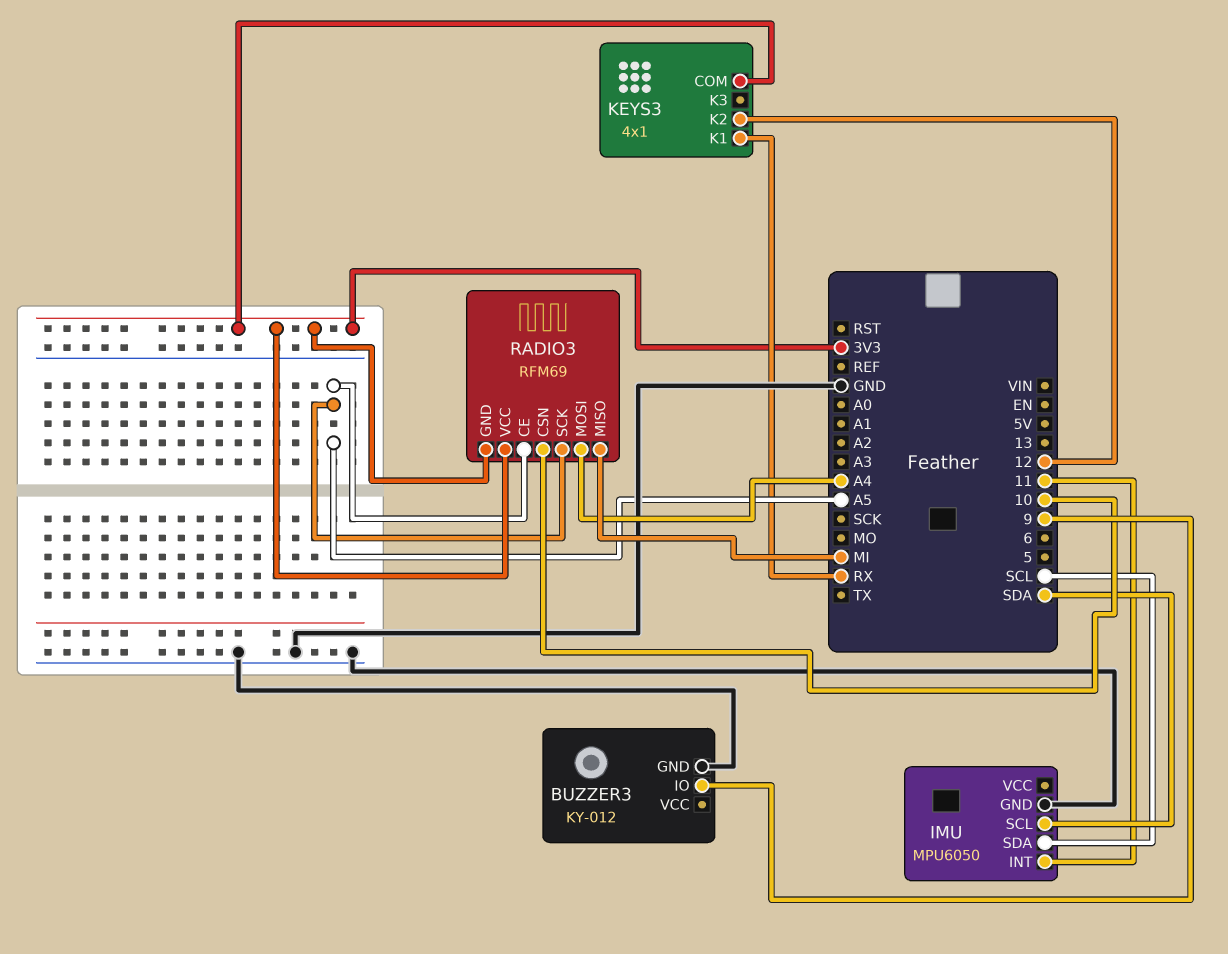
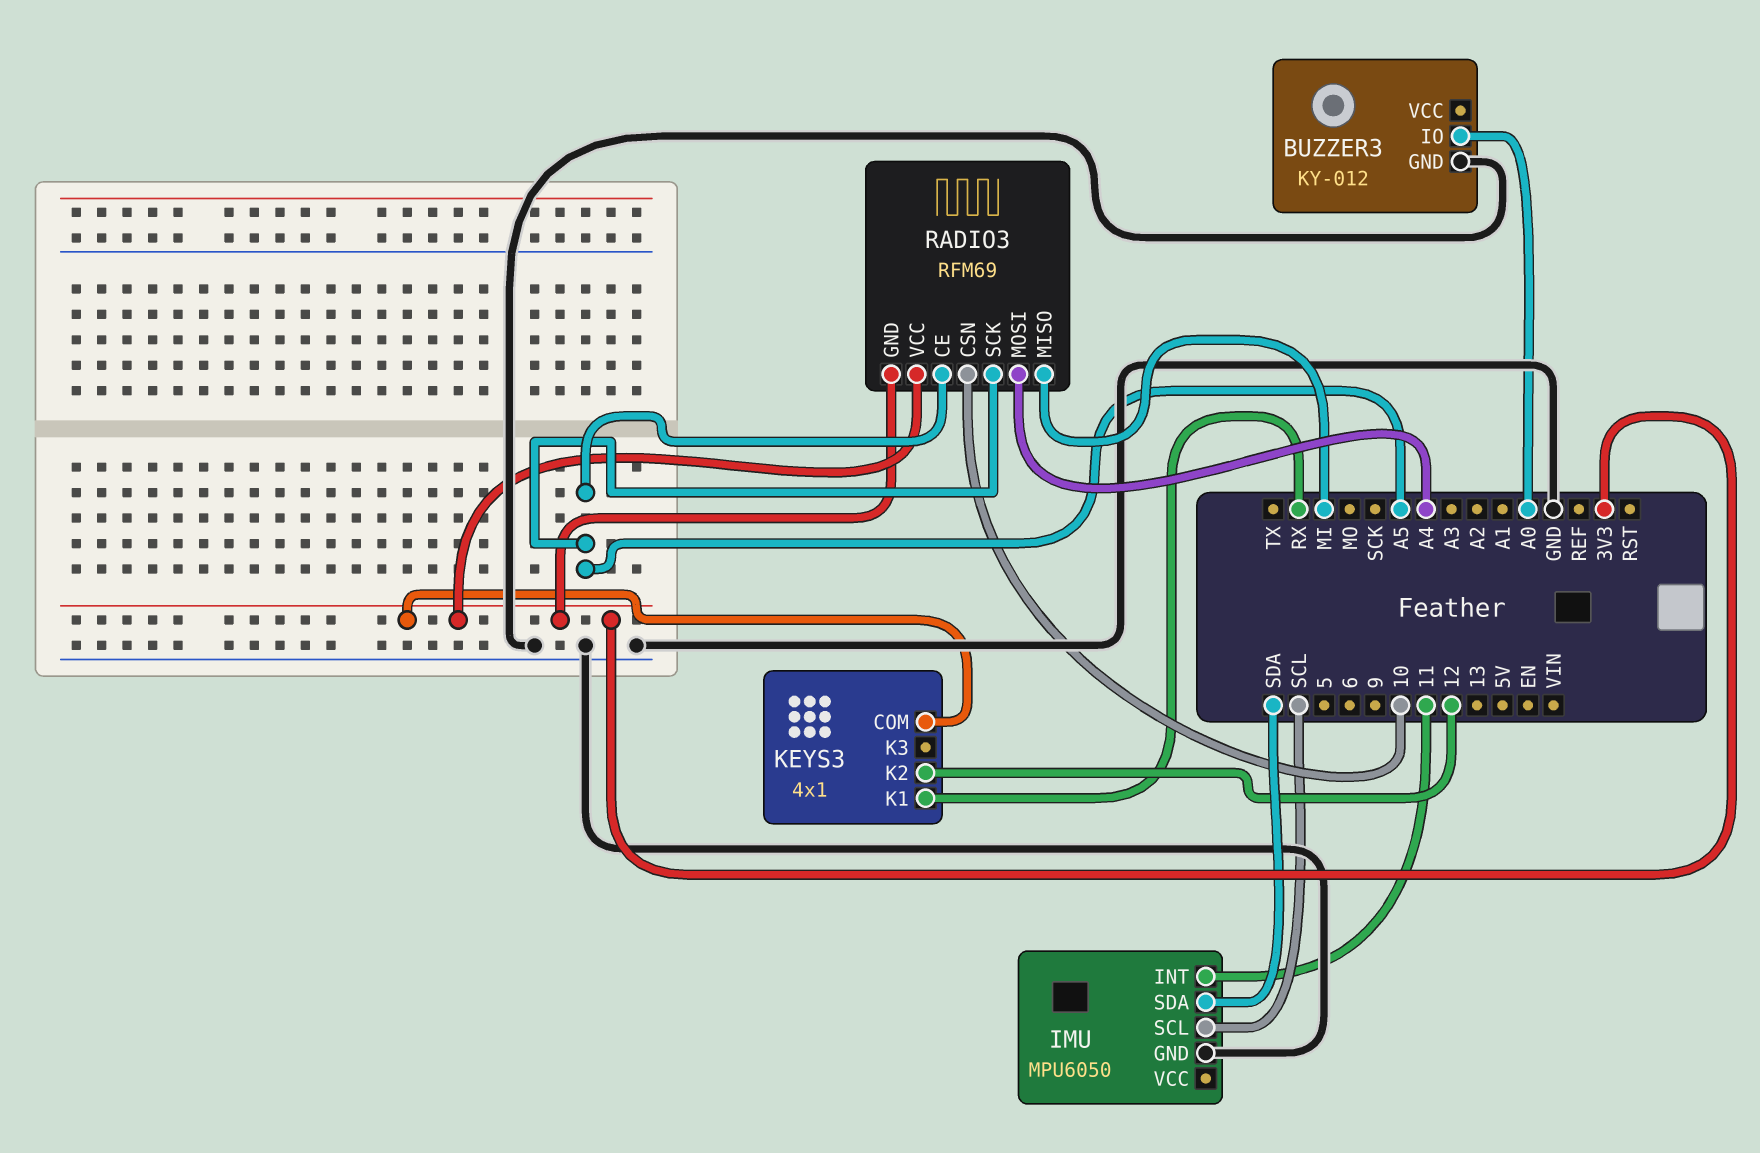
BUZZER3 pin IO: 9 -> A0
IMU pin SCL: SDA -> SCL
IMU pin SDA: SCL -> SDA

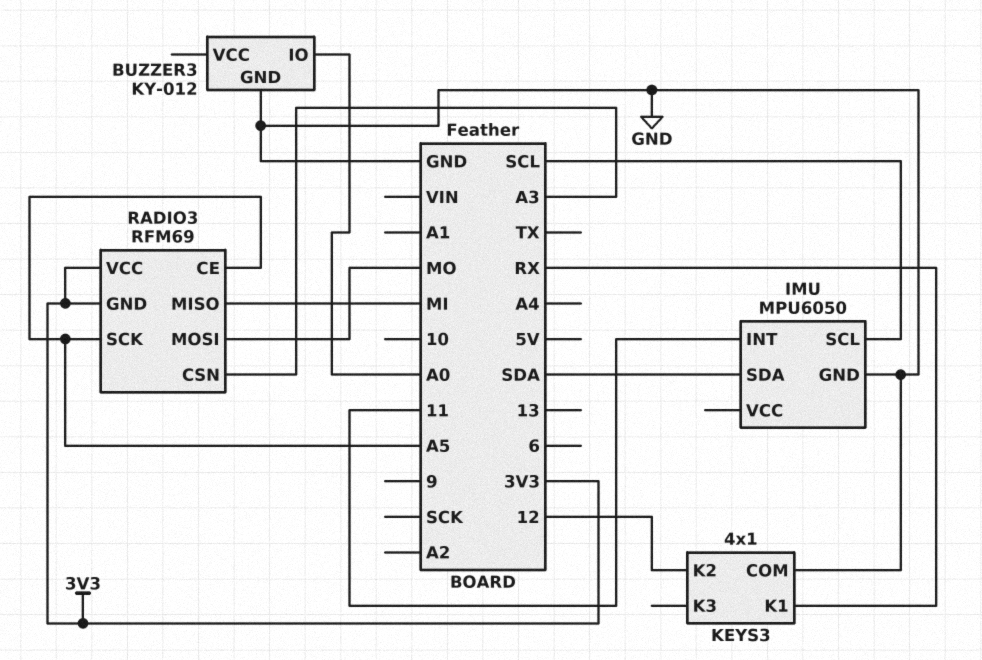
KEYS3 pin COM: 3V3 -> GND
RADIO3 pin CSN: 10 -> A3
RADIO3 pin MOSI: A4 -> MO

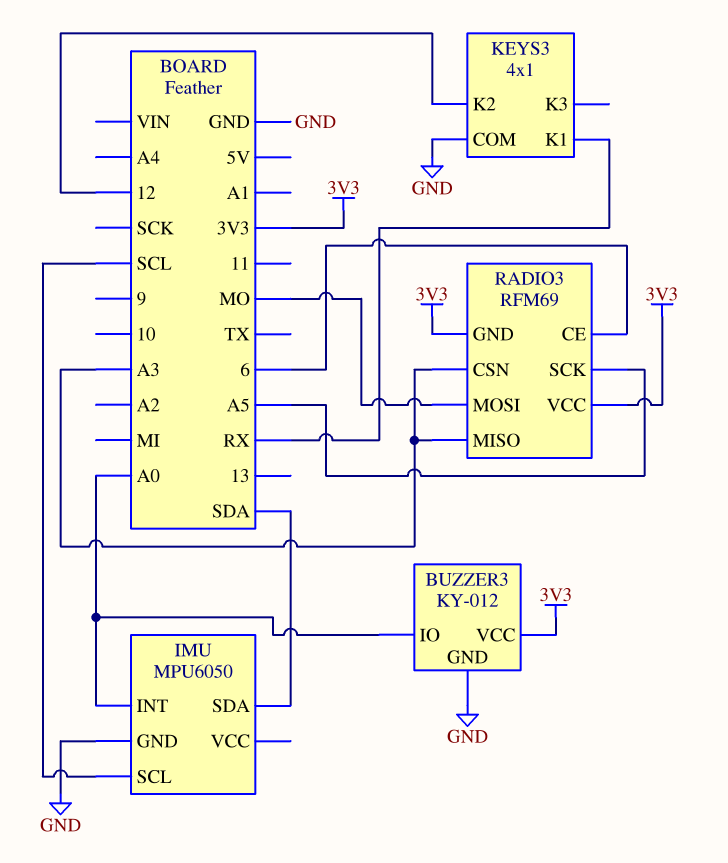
BUZZER3 pin VCC: none -> 3V3
IMU pin INT: 11 -> A0
RADIO3 pin CE: A5 -> 6
RADIO3 pin MISO: MI -> A3

